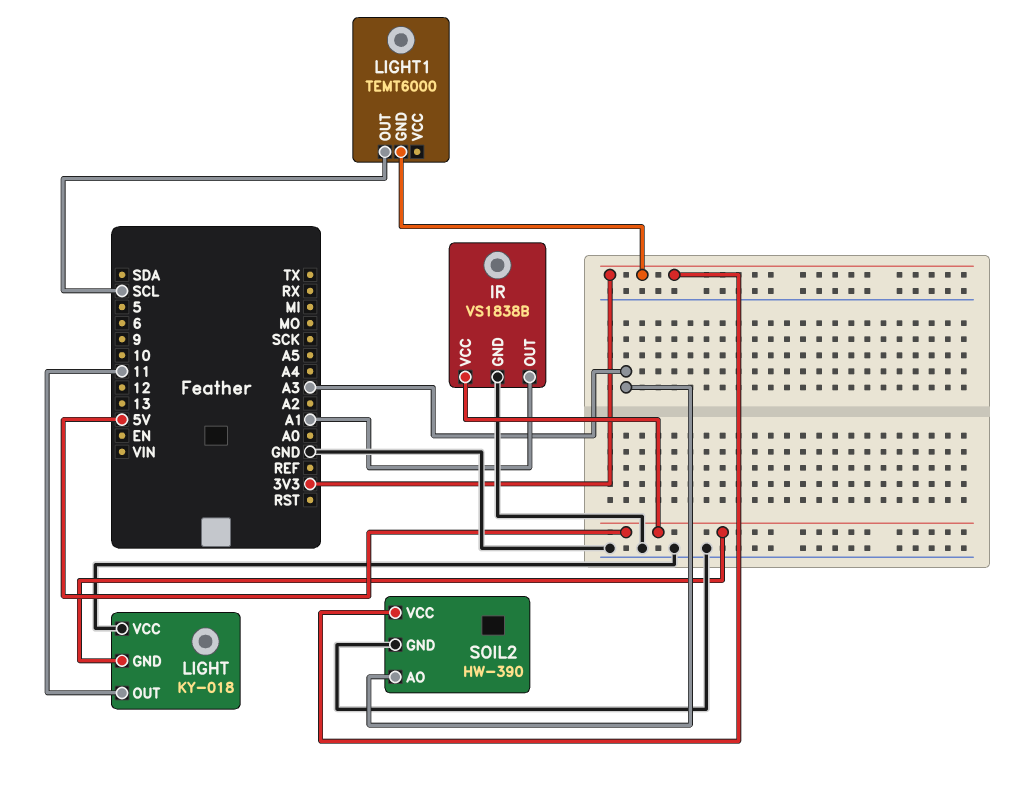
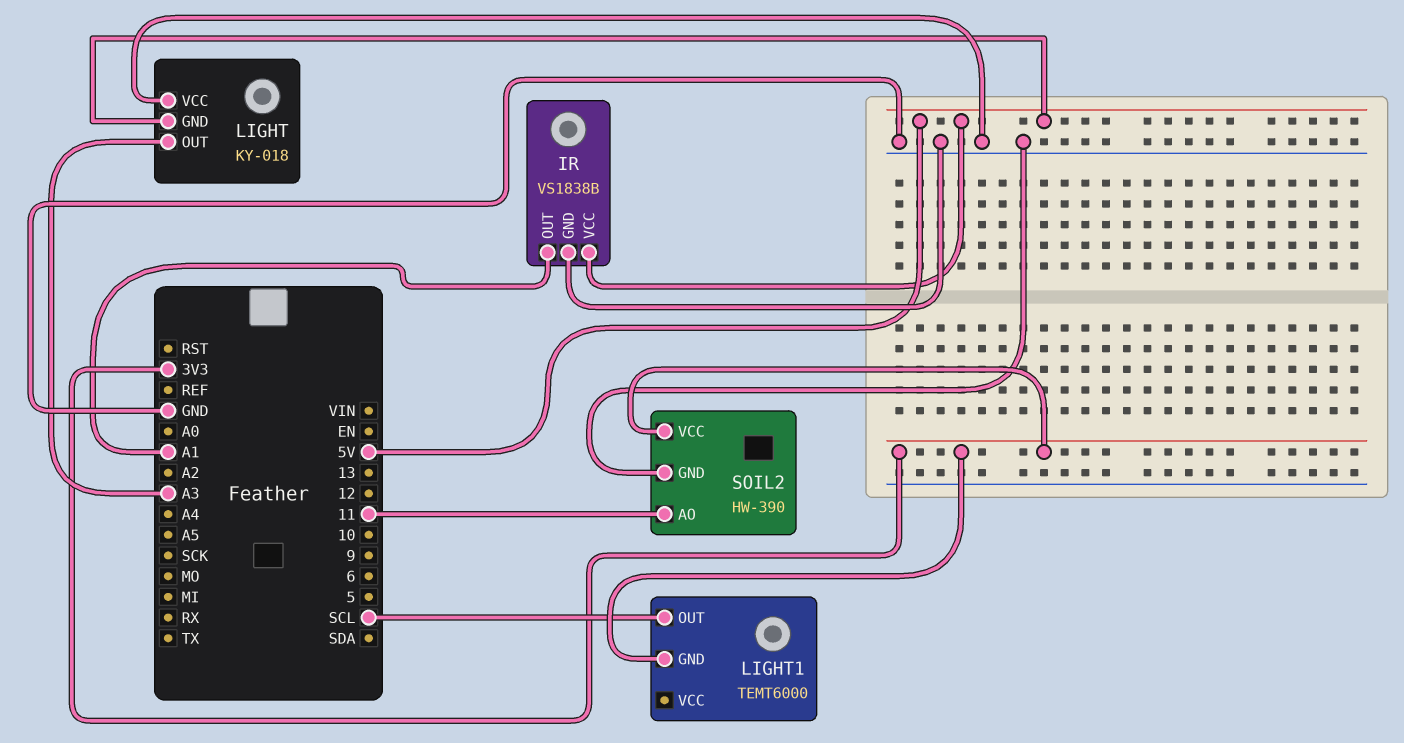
LIGHT pin OUT: 11 -> A3
SOIL2 pin AO: A3 -> 11

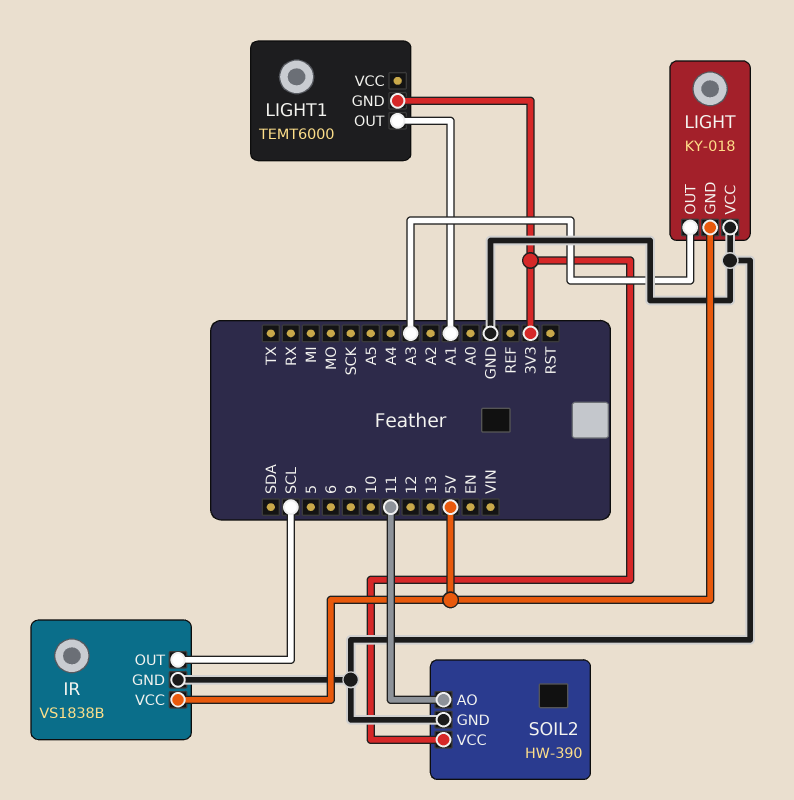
IR pin OUT: A1 -> SCL
LIGHT1 pin OUT: SCL -> A1

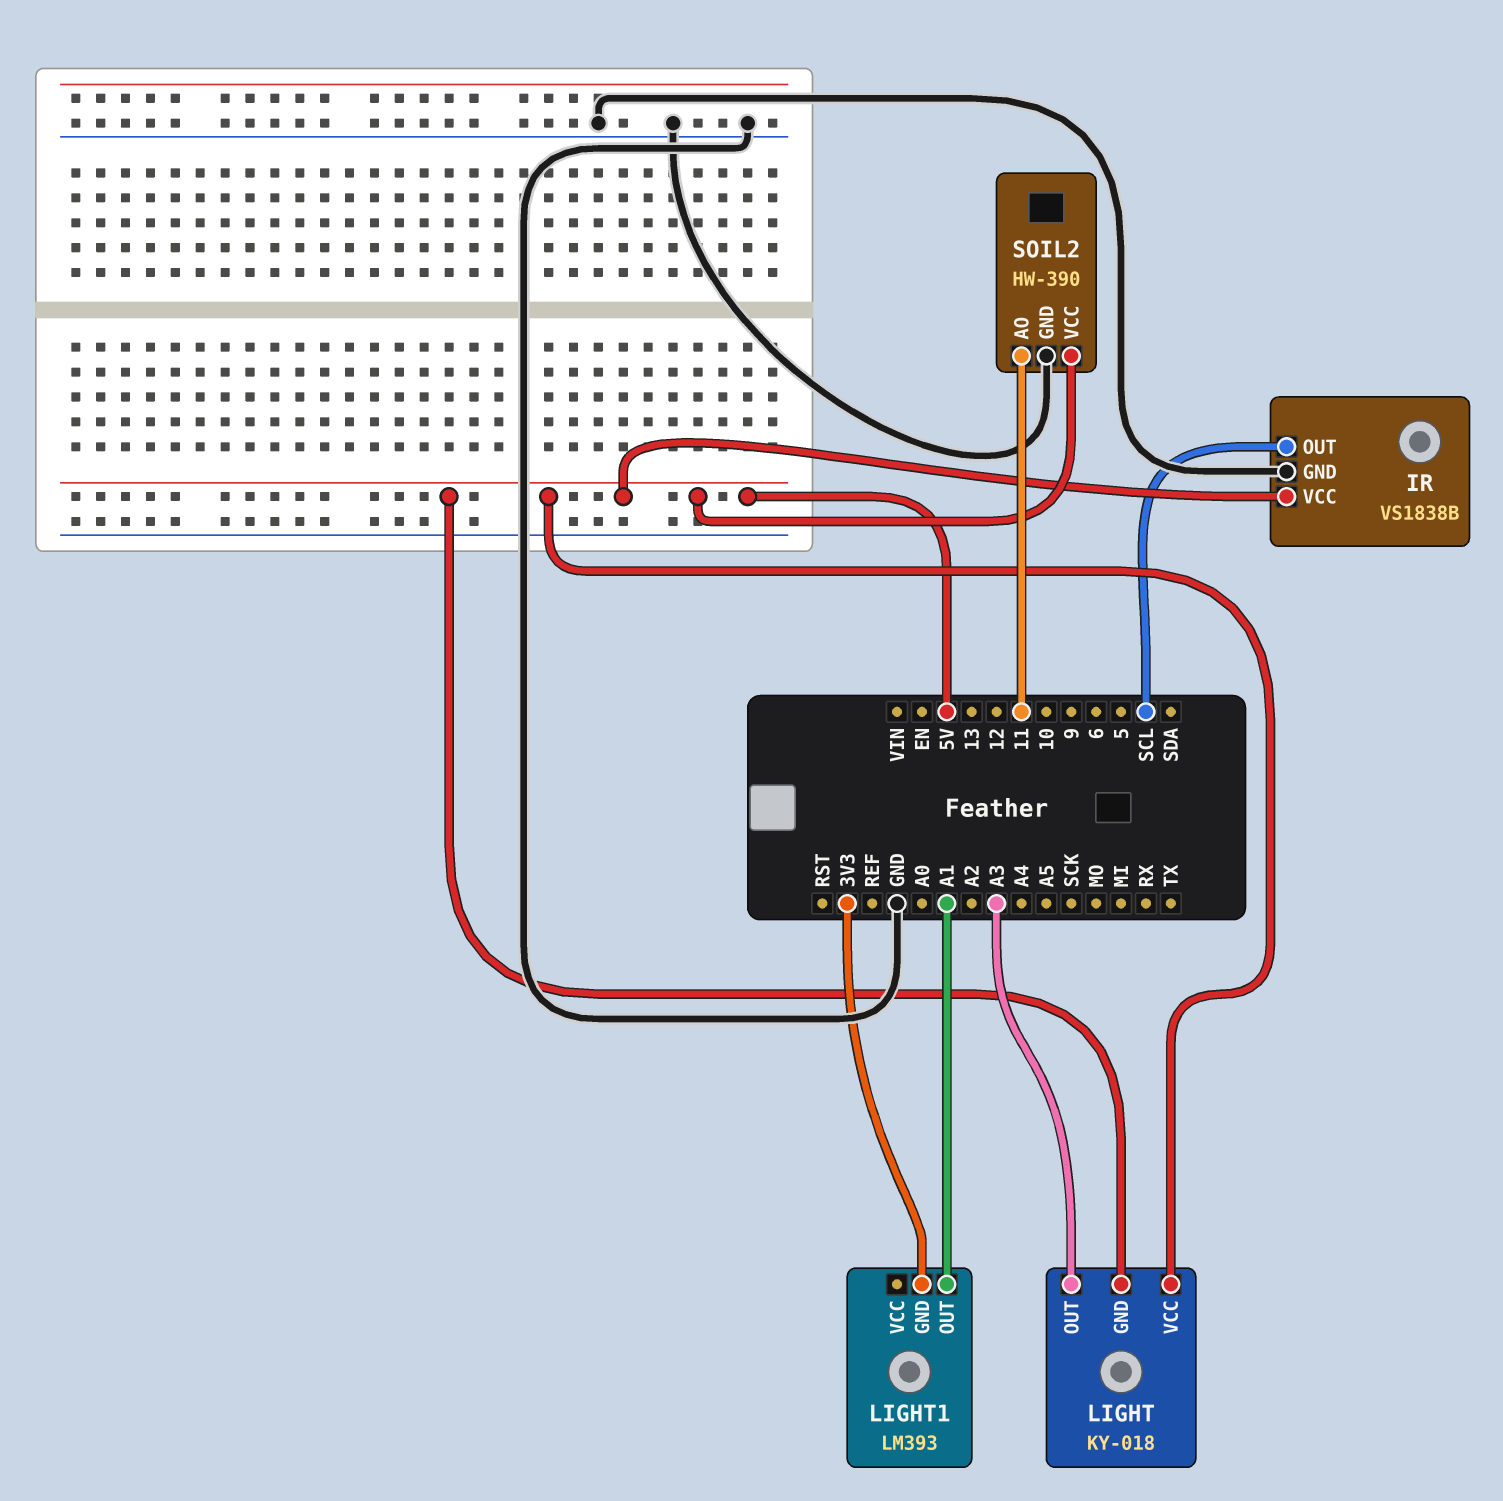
LIGHT pin VCC: GND -> 5V
LIGHT1: TEMT6000 -> LM393
SOIL2 pin VCC: 3V3 -> 5V

